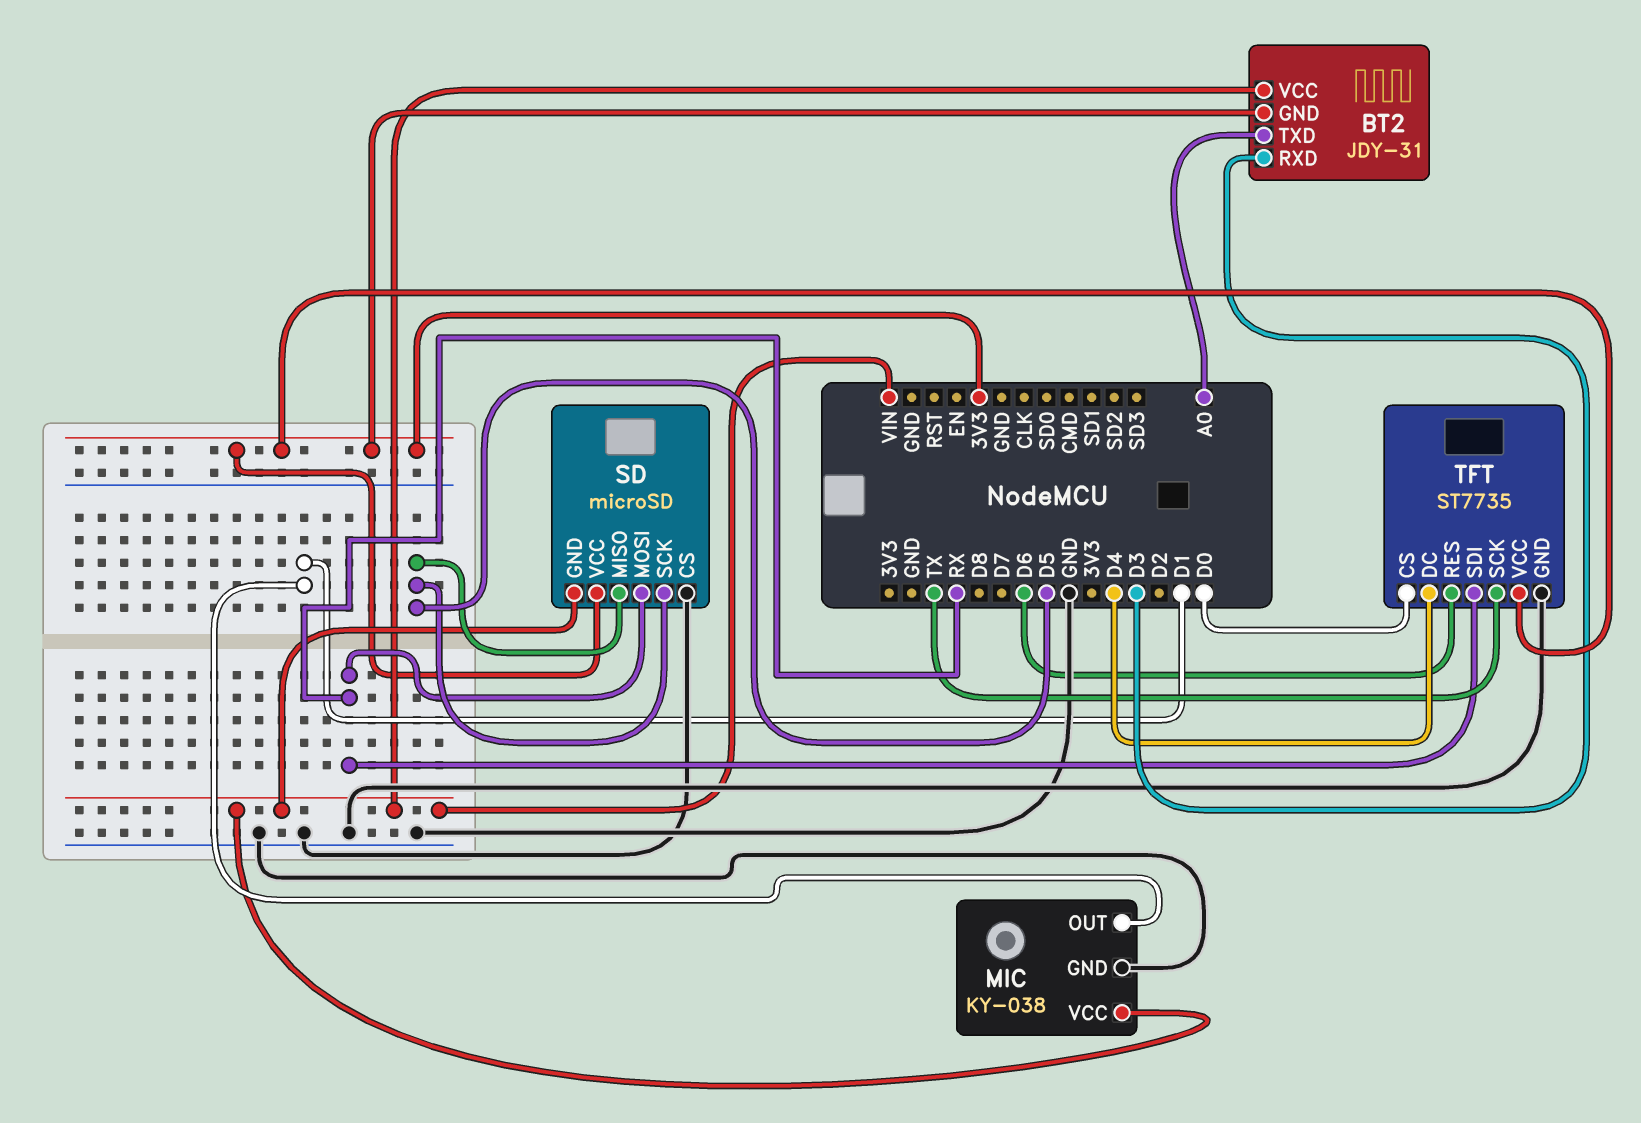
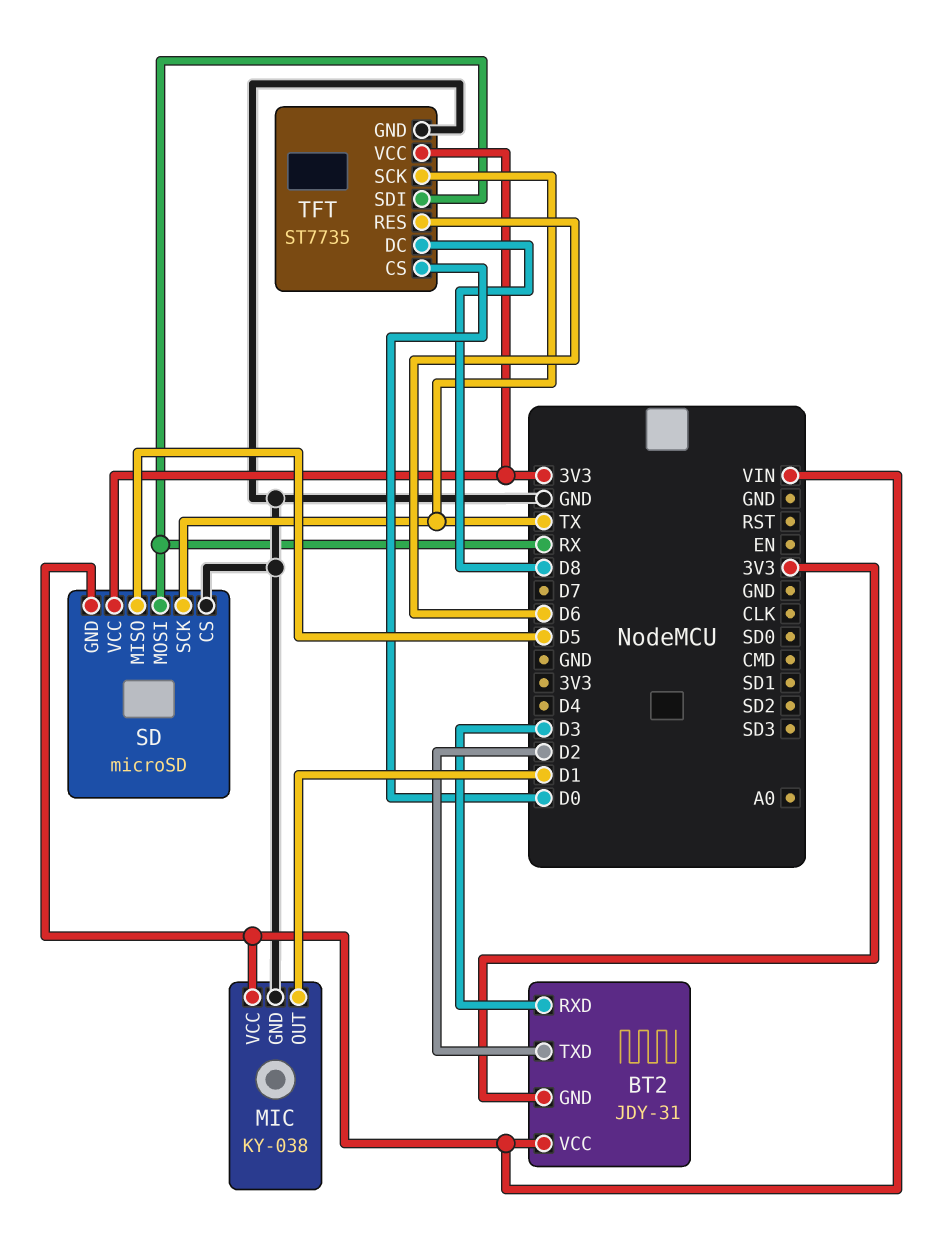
BT2 pin TXD: A0 -> D2
SD pin SCK: D5 -> TX
TFT pin DC: D4 -> D8

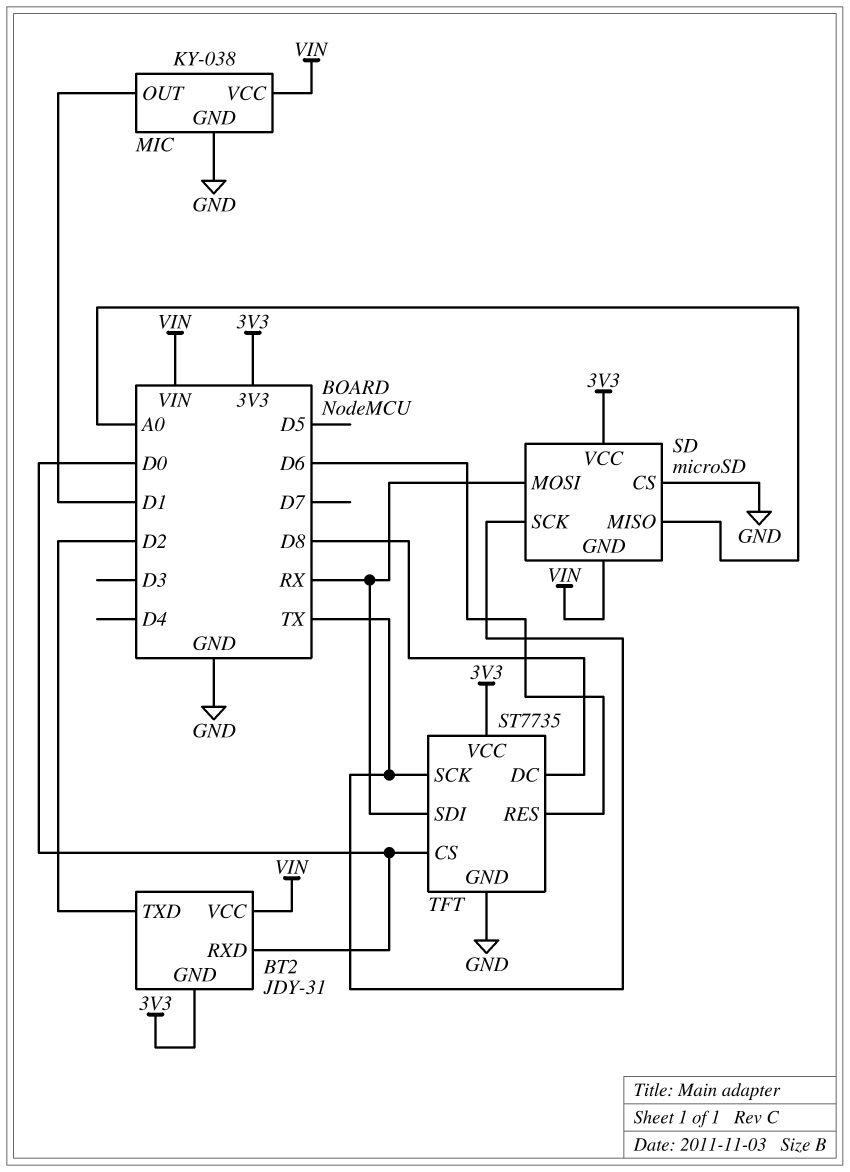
BT2 pin RXD: D3 -> D0
SD pin MISO: D5 -> A0

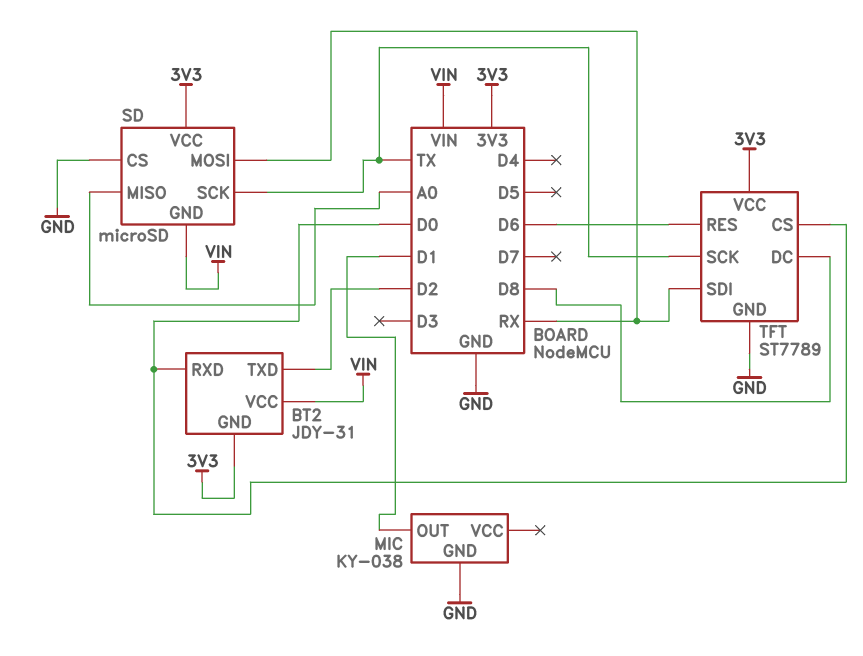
MIC pin VCC: VIN -> none
TFT: ST7735 -> ST7789

